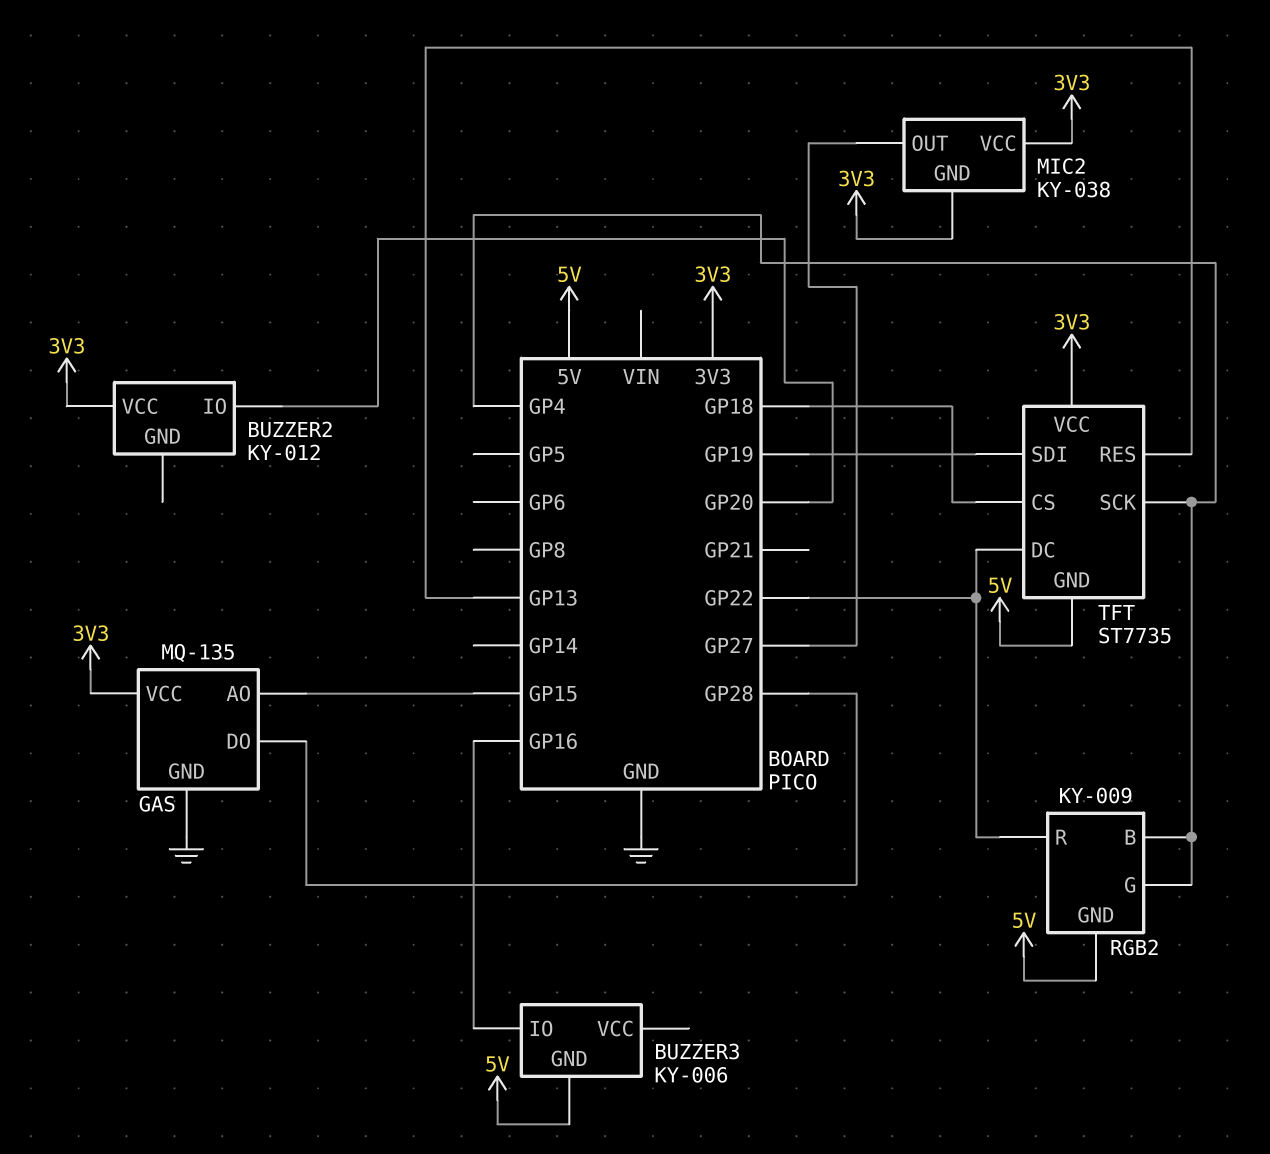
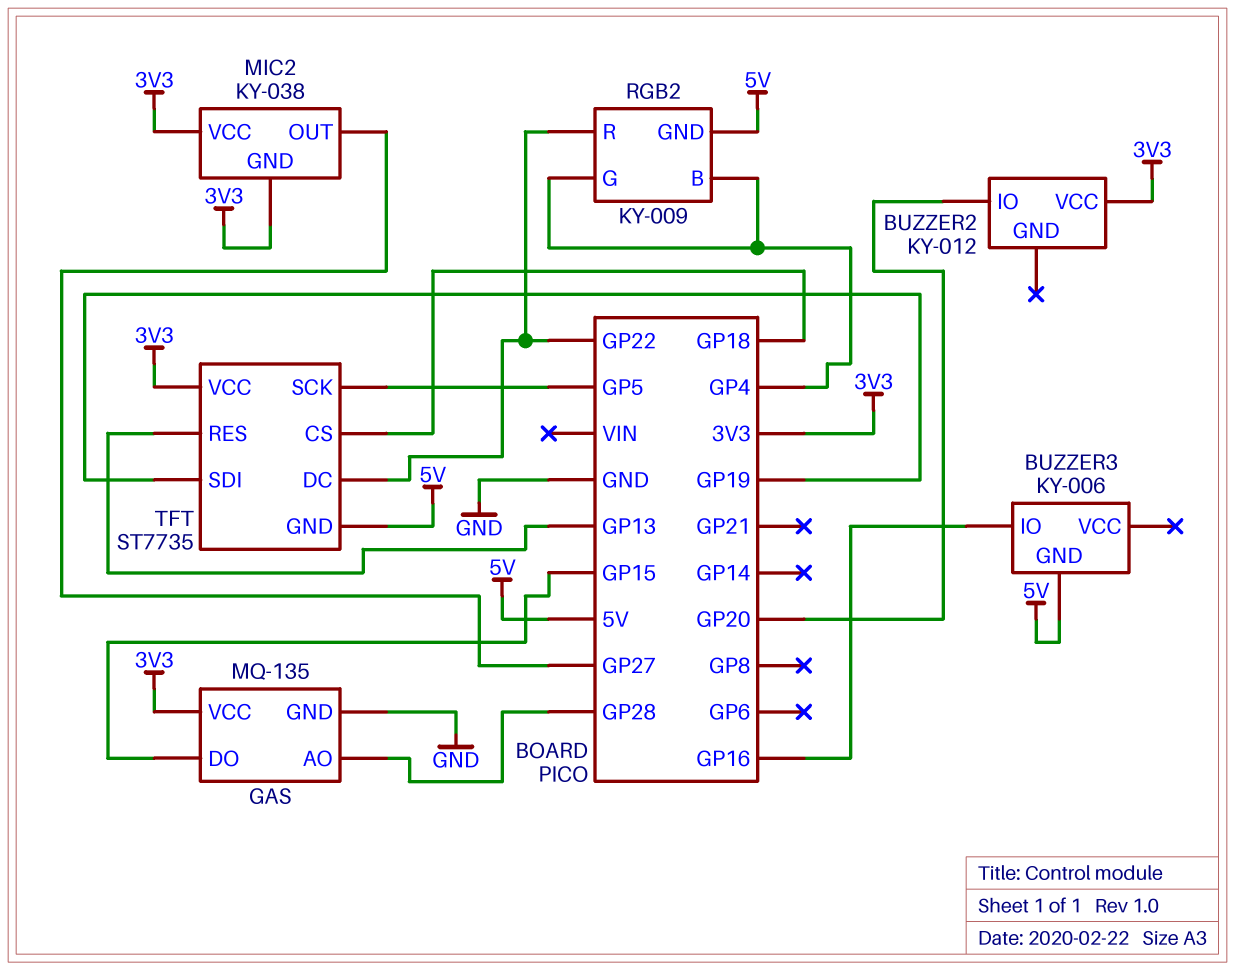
GAS pin AO: GP15 -> GP28
GAS pin DO: GP28 -> GP15
TFT pin SCK: GP4 -> GP5

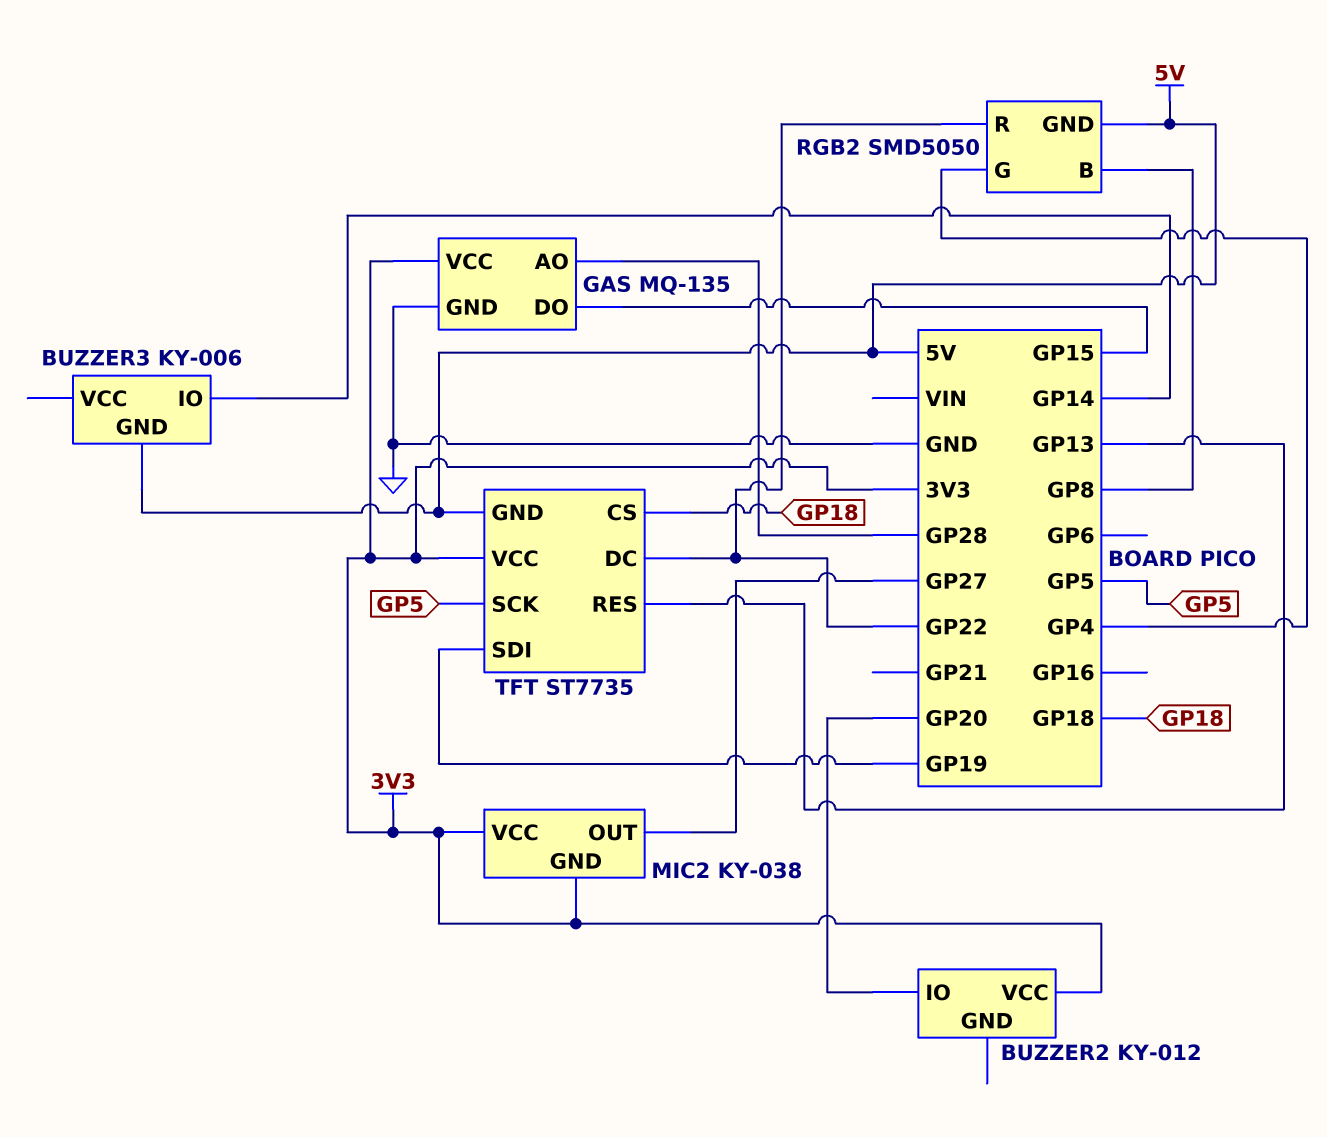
BUZZER3 pin IO: GP16 -> GP14
RGB2: KY-009 -> SMD5050
RGB2 pin B: GP4 -> GP8

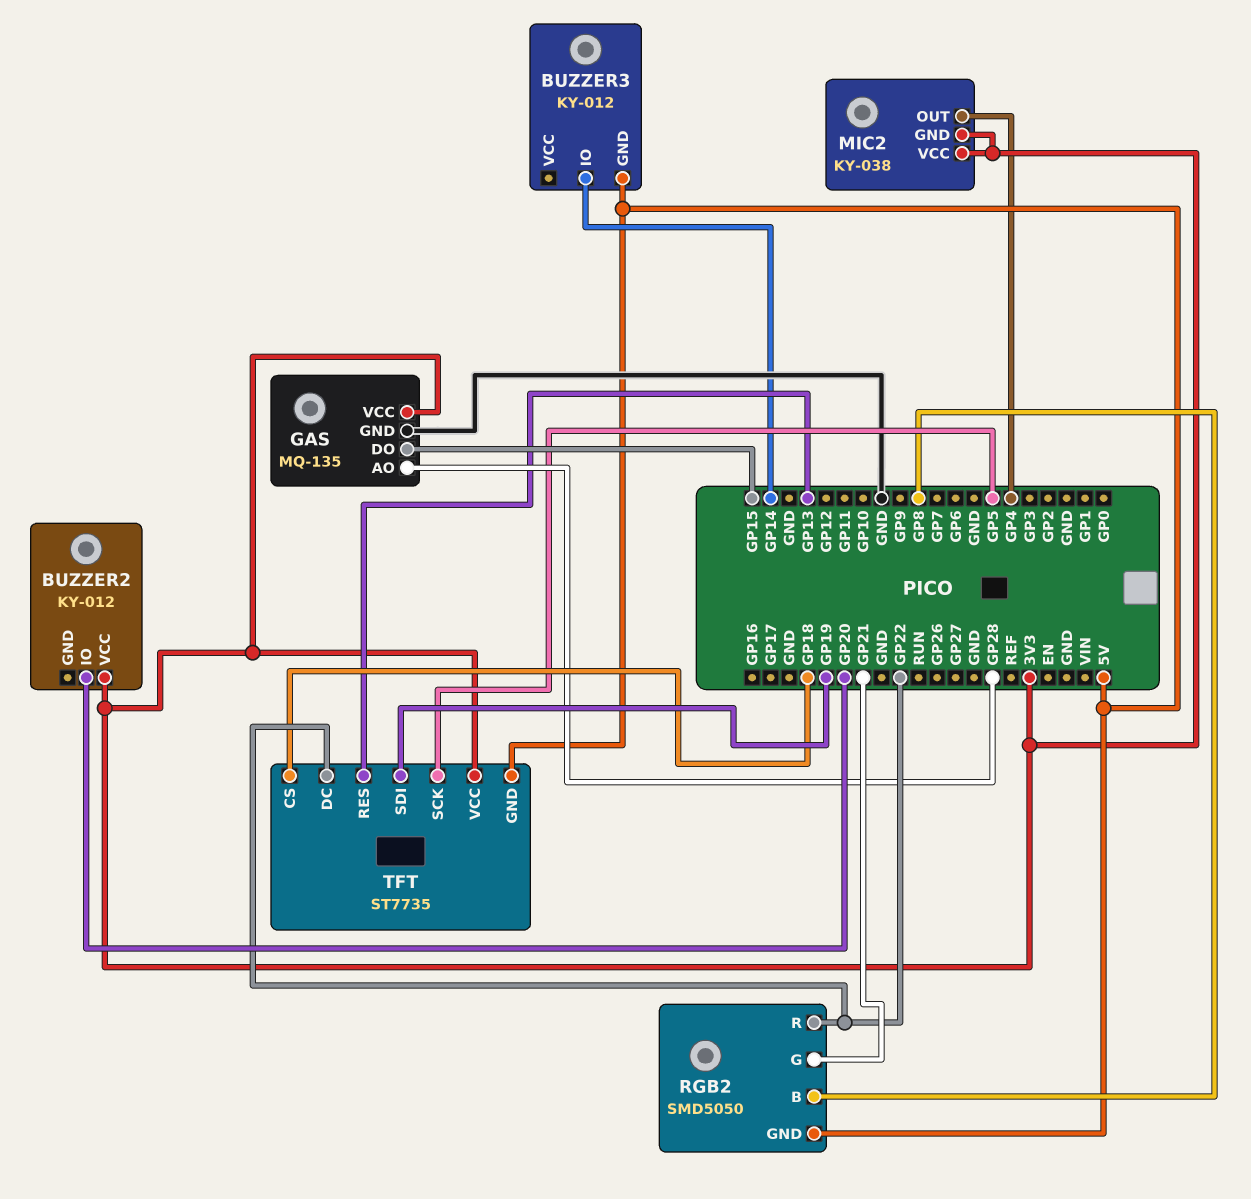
BUZZER3: KY-006 -> KY-012
MIC2 pin OUT: GP27 -> GP4
RGB2 pin G: GP4 -> GP21

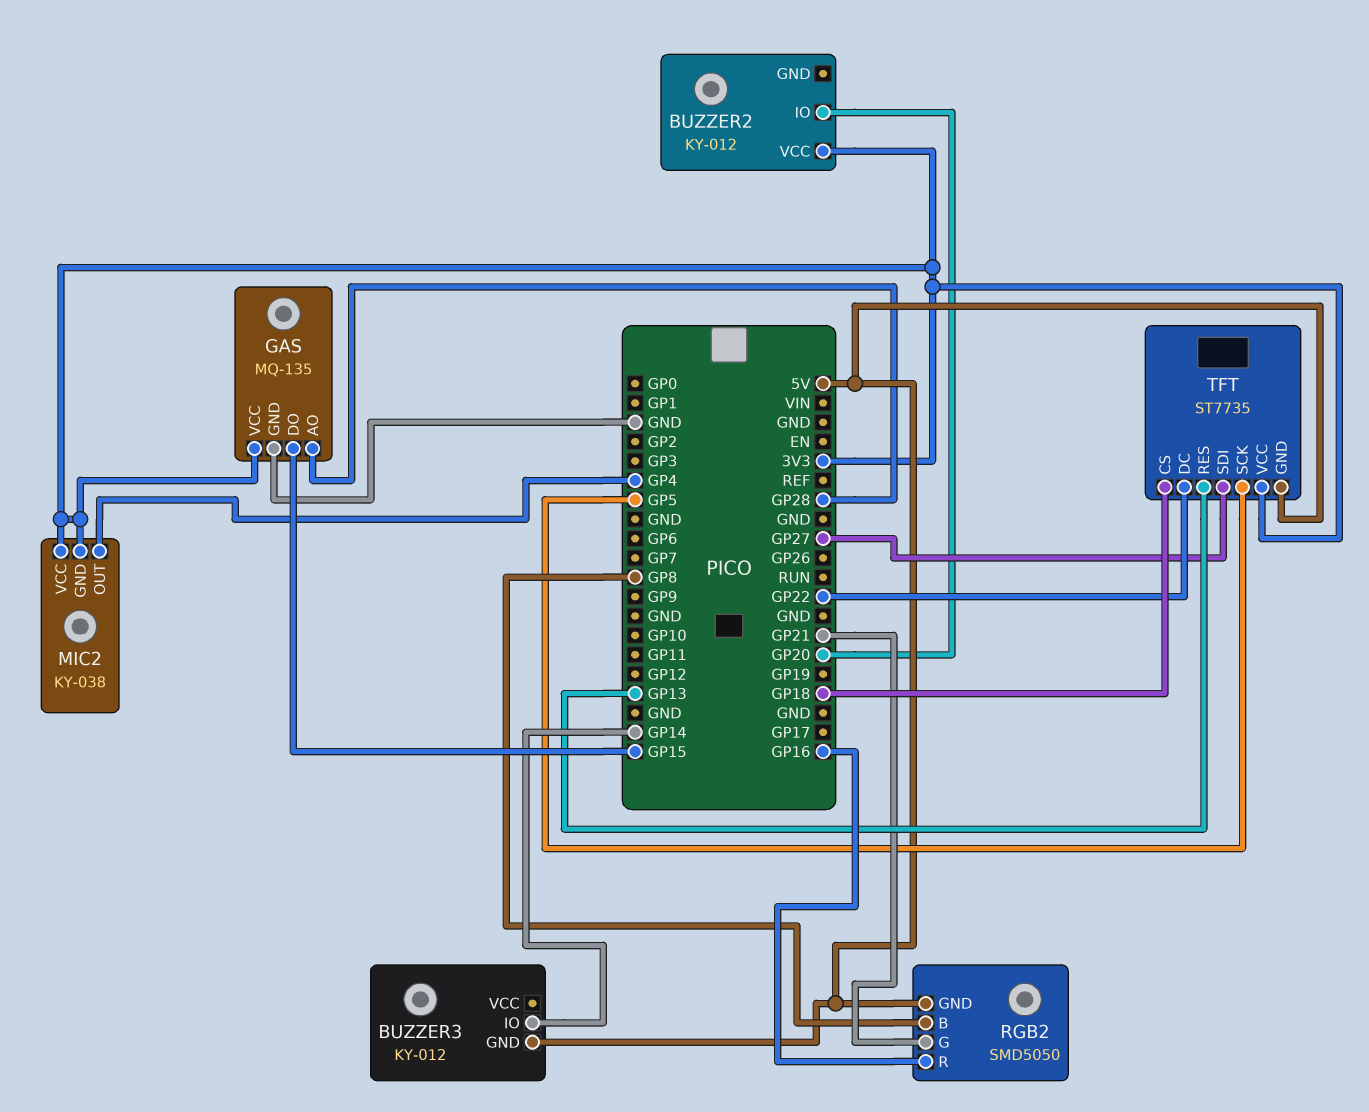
RGB2 pin R: GP22 -> GP16
TFT pin SDI: GP19 -> GP27

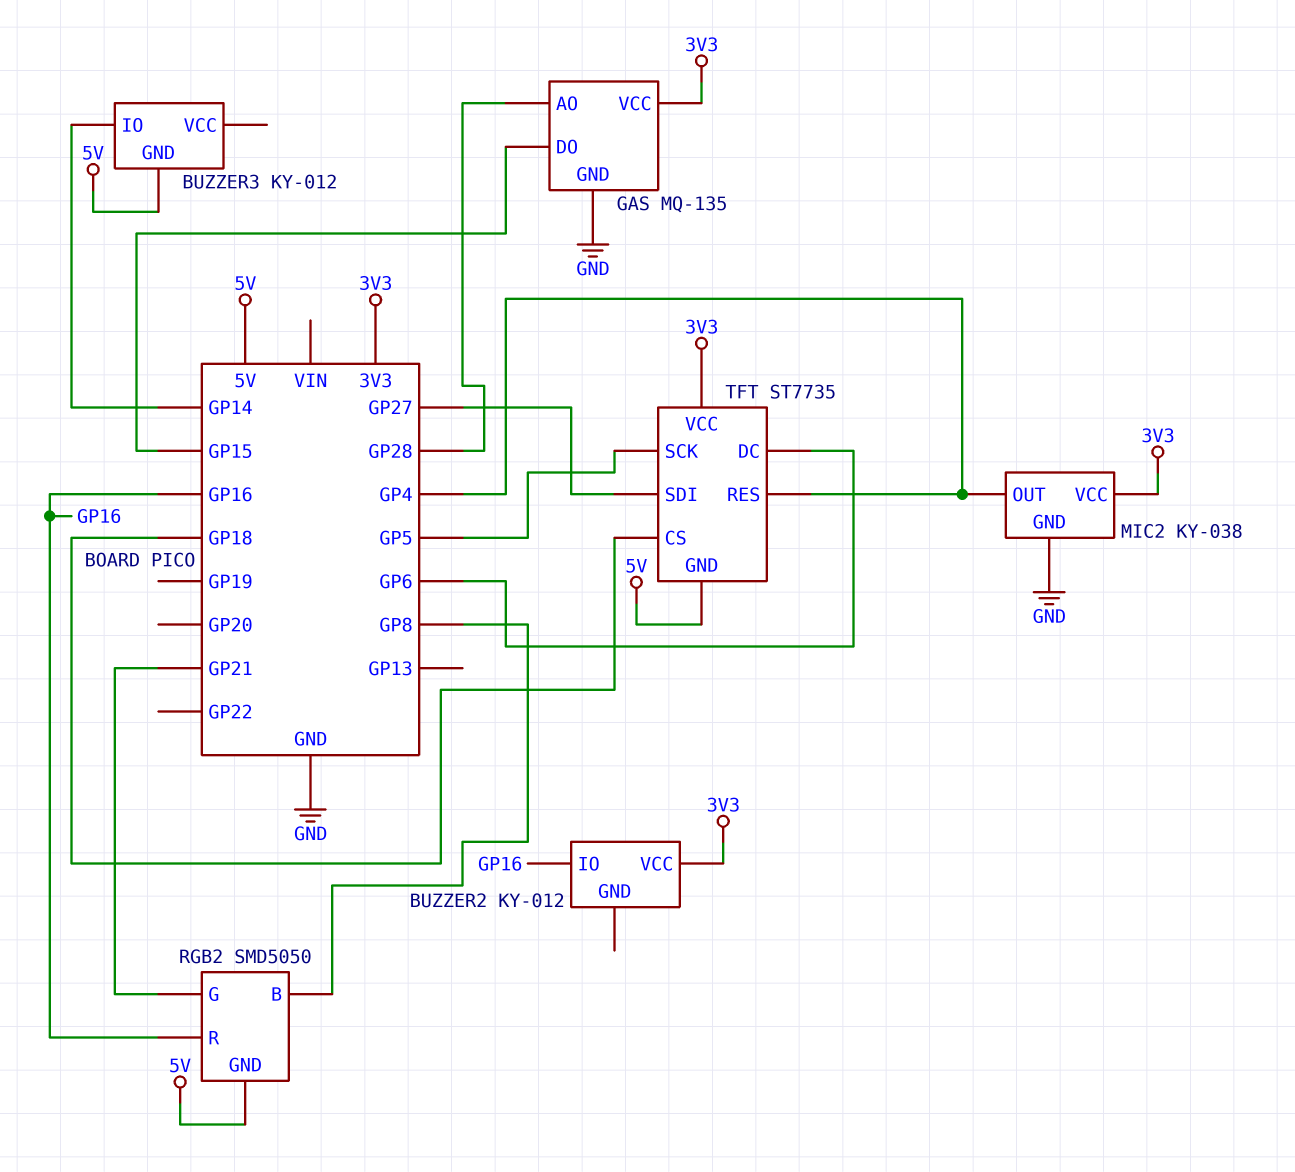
BUZZER2 pin IO: GP20 -> GP16
MIC2 pin GND: 3V3 -> GND
TFT pin DC: GP22 -> GP6
TFT pin RES: GP13 -> GP4

